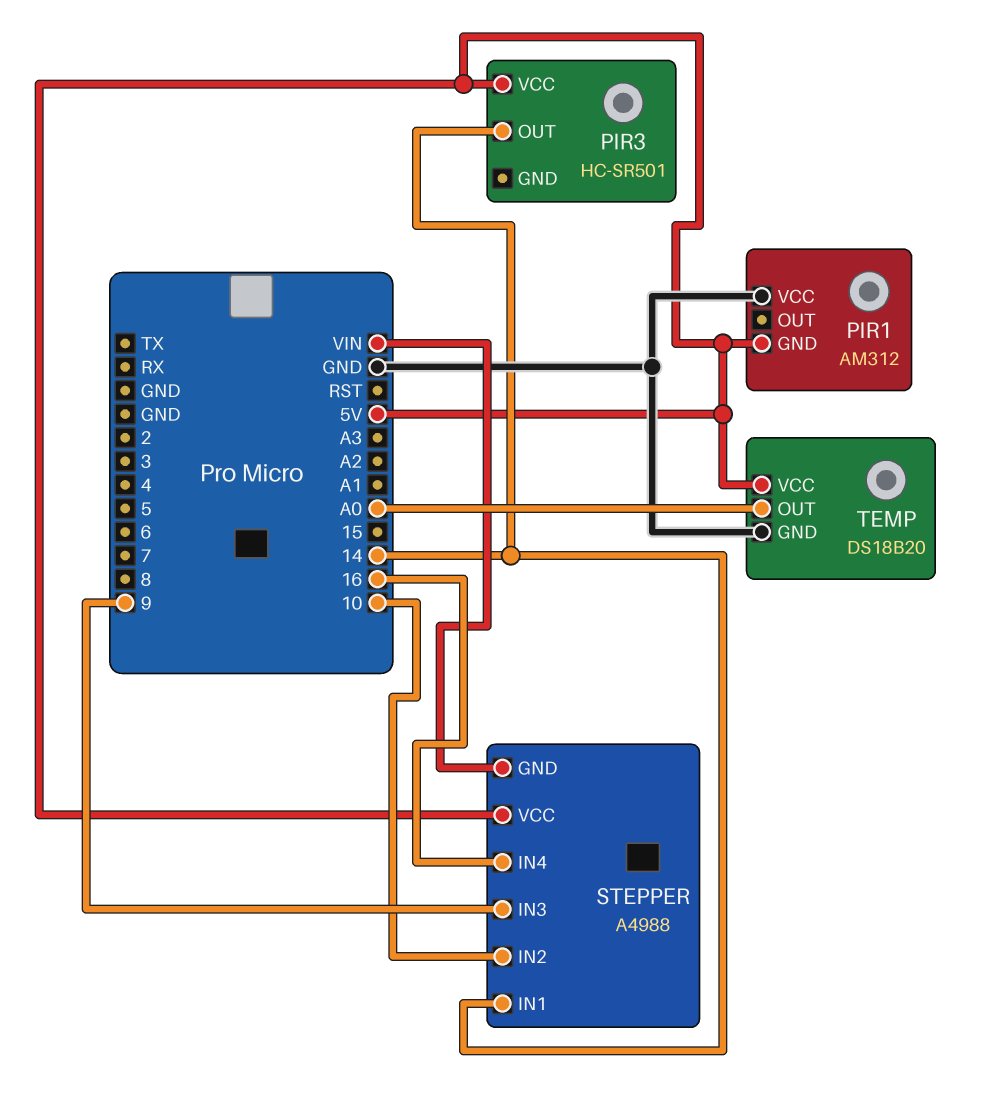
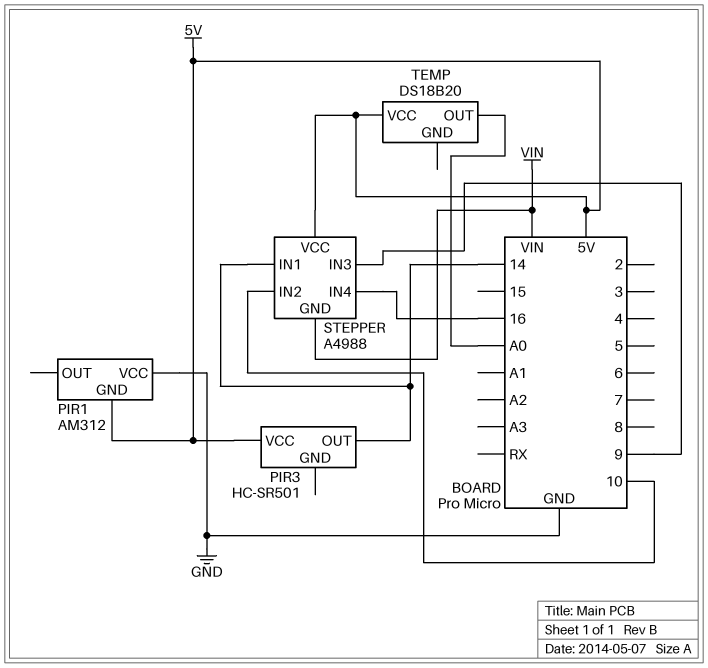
TEMP pin GND: GND -> none

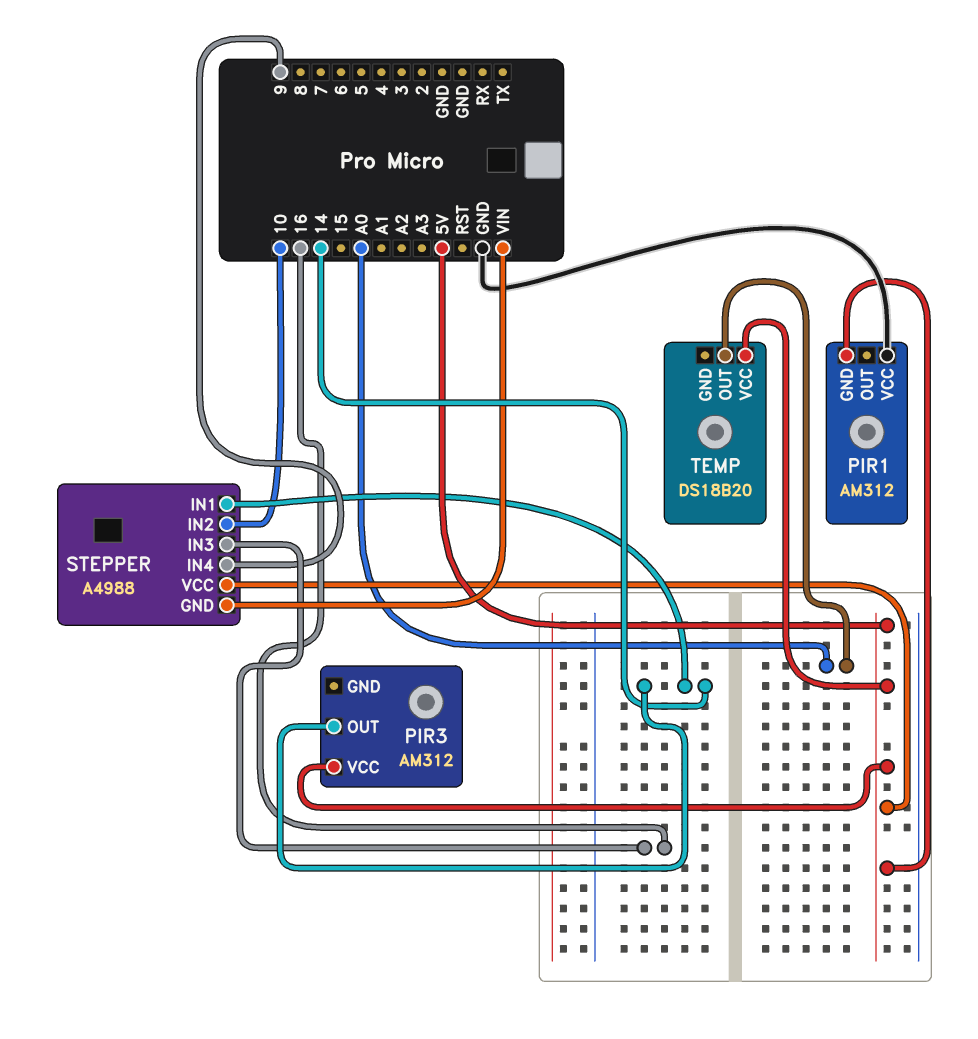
PIR3: HC-SR501 -> AM312
STEPPER pin IN3: 9 -> 16
STEPPER pin IN4: 16 -> 9

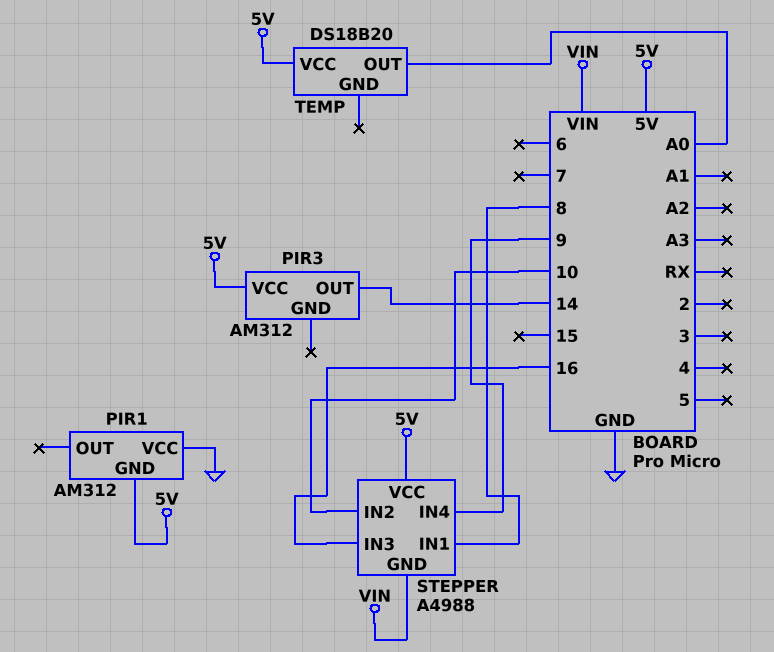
STEPPER pin IN1: 14 -> 8

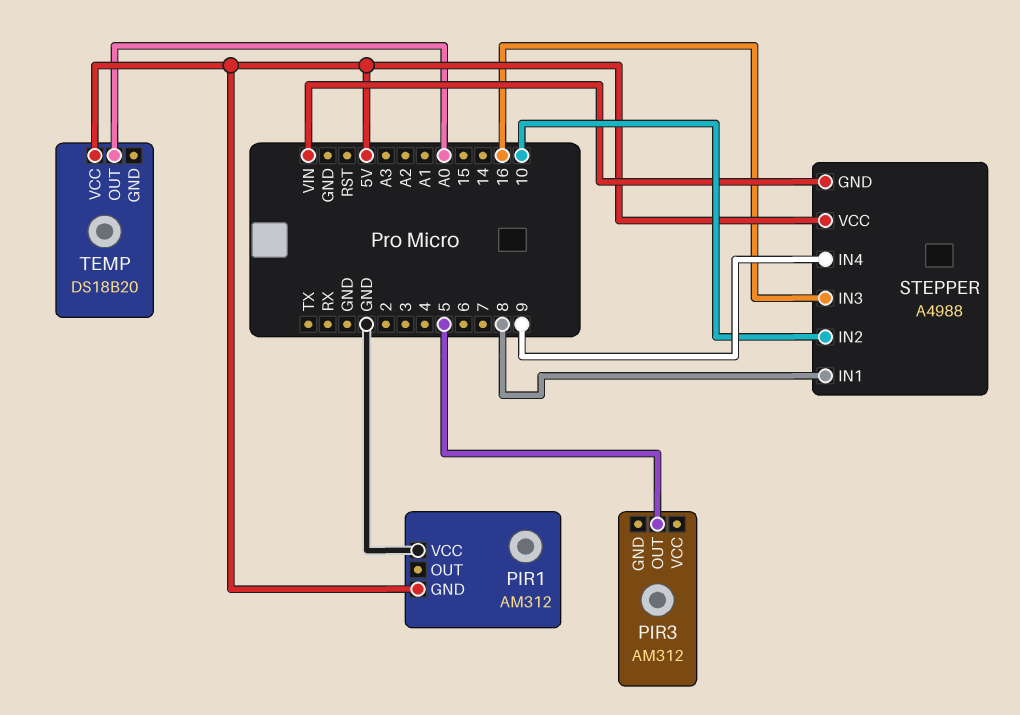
PIR3 pin OUT: 14 -> 5
PIR3 pin VCC: 5V -> none

